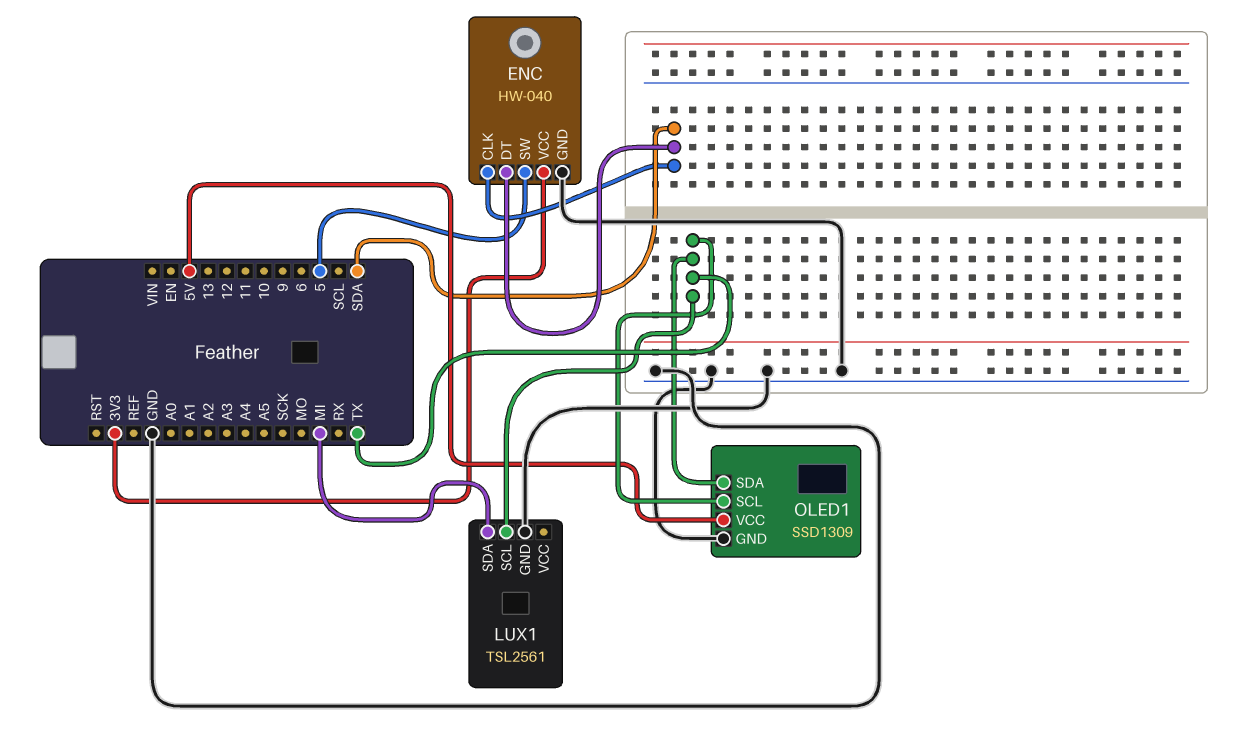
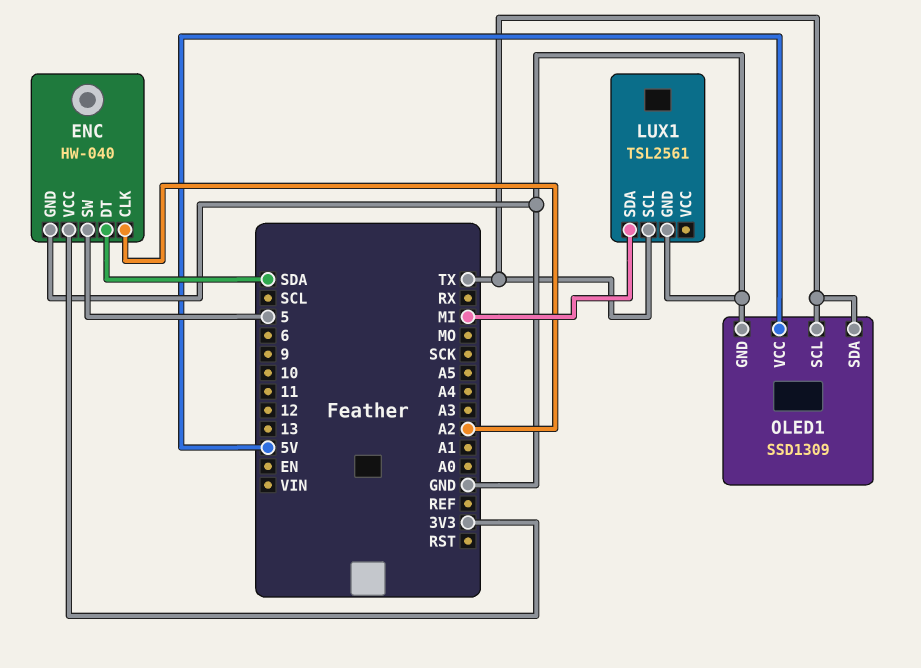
ENC pin CLK: SDA -> A2

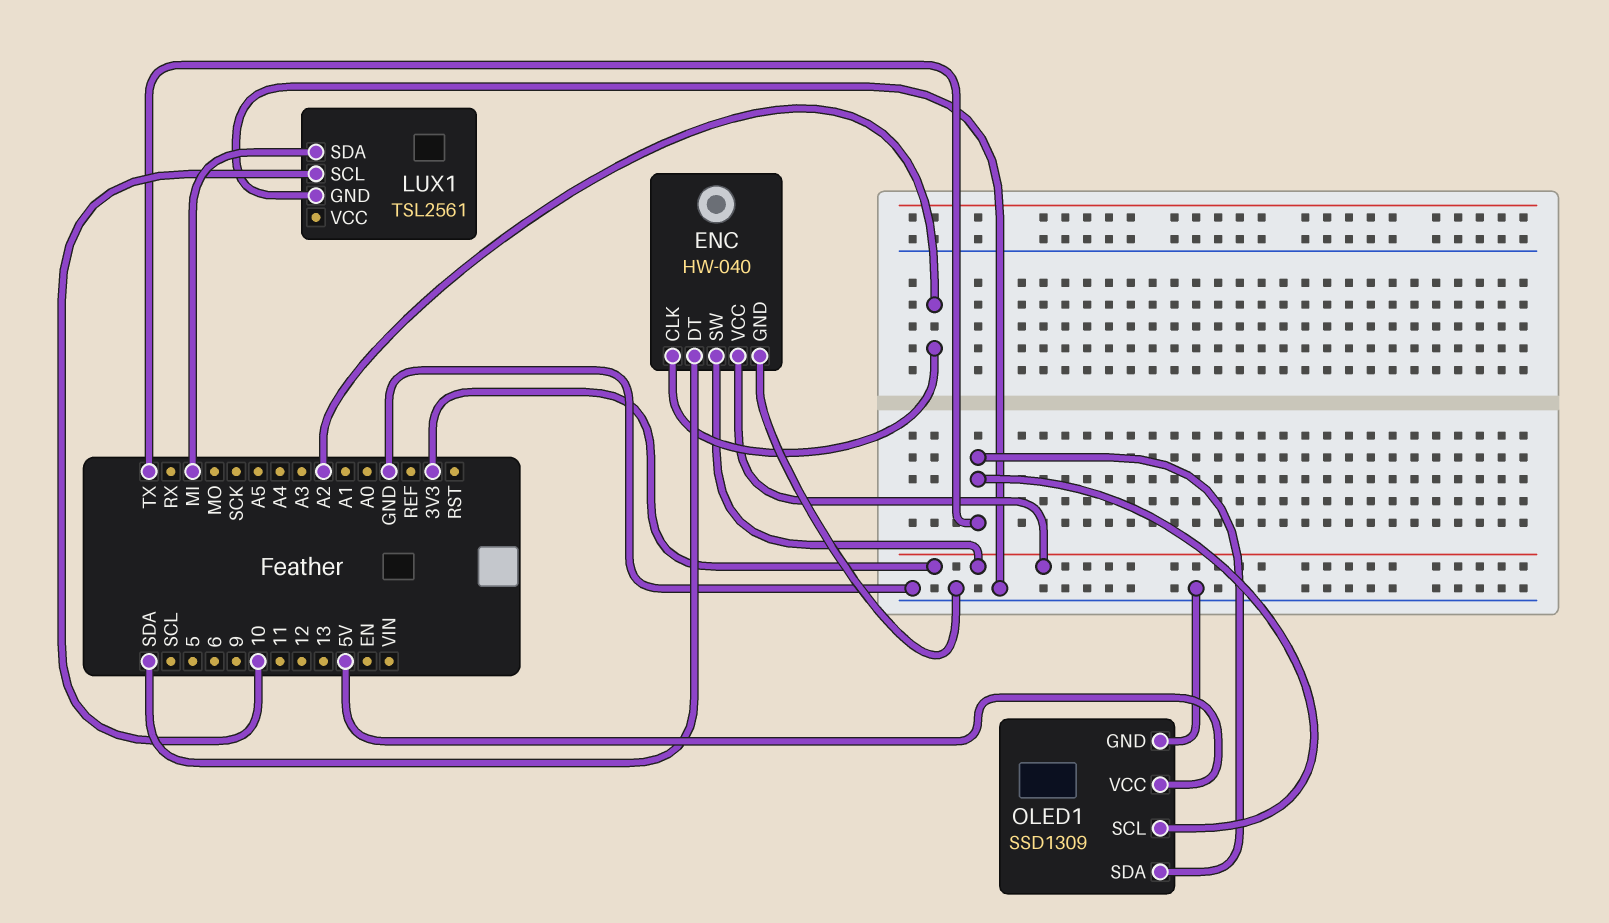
ENC pin SW: 5 -> 3V3
LUX1 pin SCL: TX -> 10

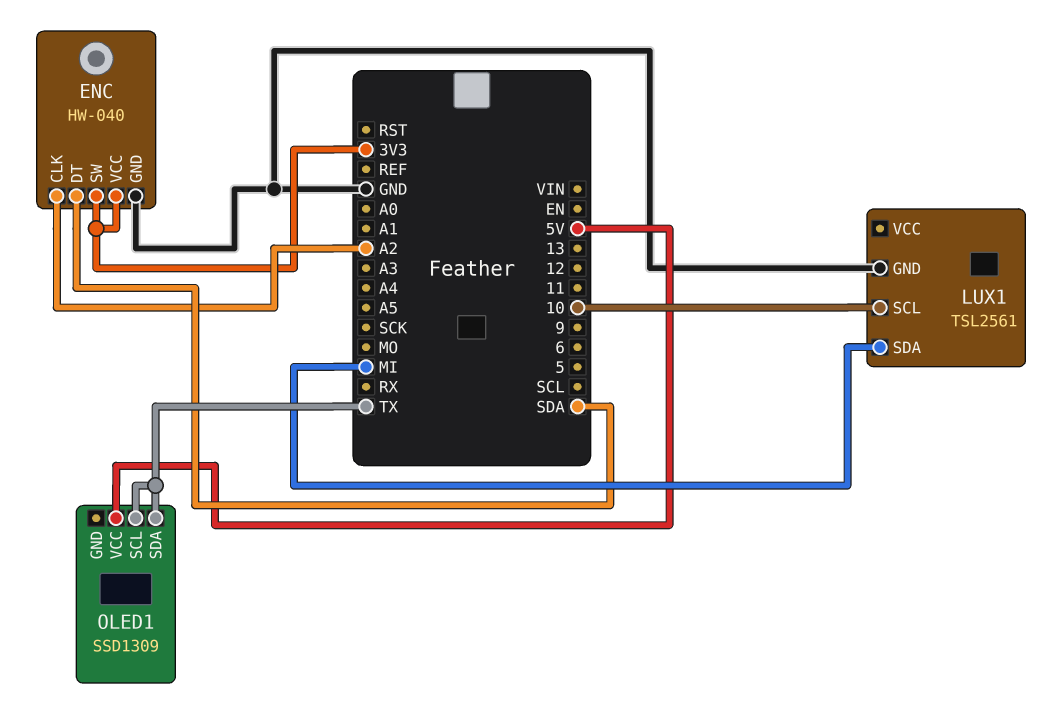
OLED1 pin GND: GND -> none

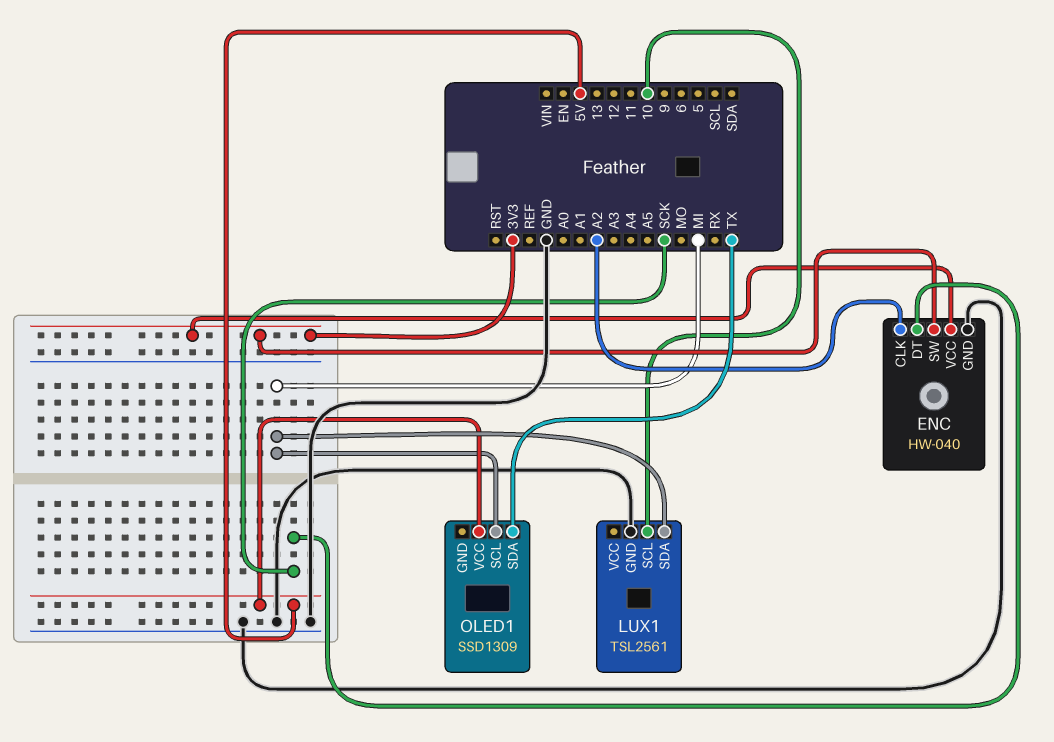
ENC pin DT: SDA -> SCK
OLED1 pin SCL: TX -> MI

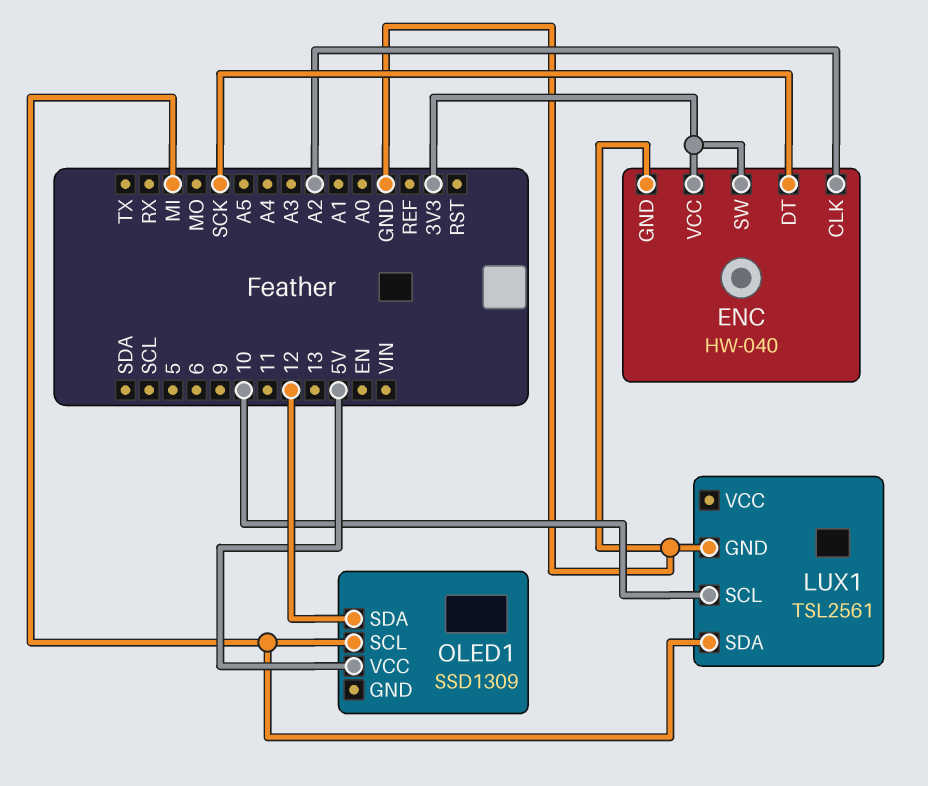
OLED1 pin SDA: TX -> 12

